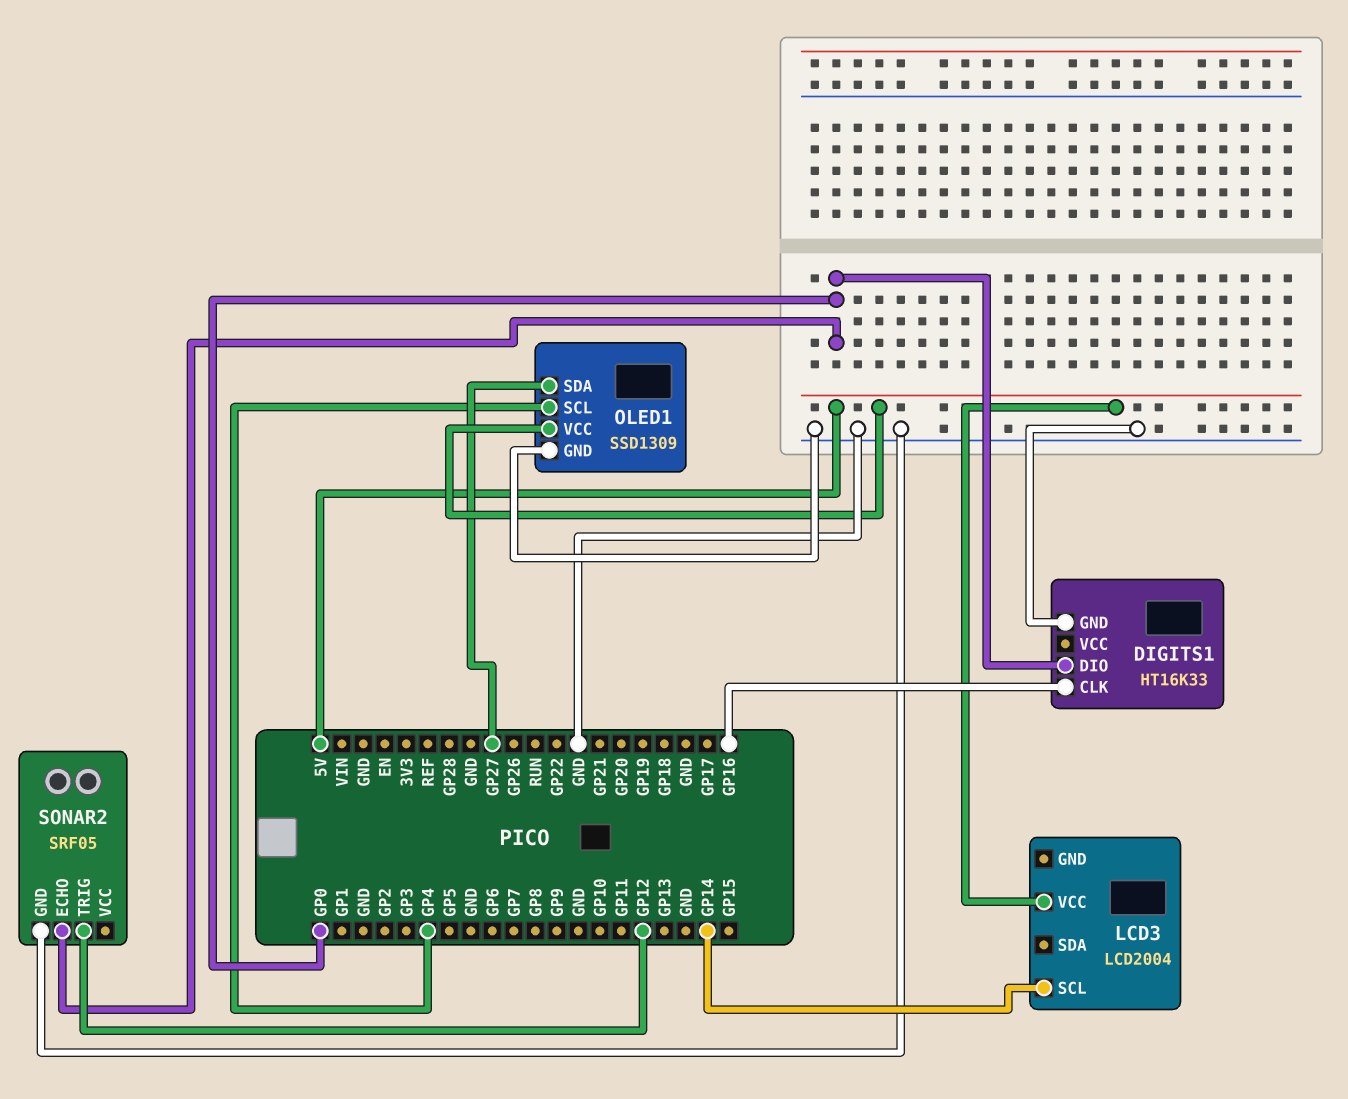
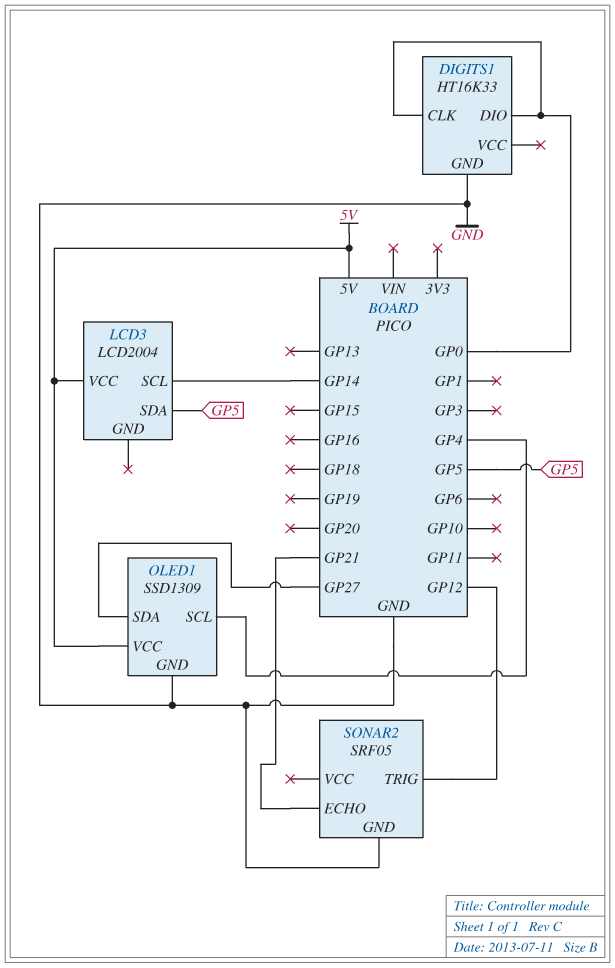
DIGITS1 pin CLK: GP16 -> GP0
LCD3 pin SDA: none -> GP5
SONAR2 pin ECHO: GP0 -> GP21

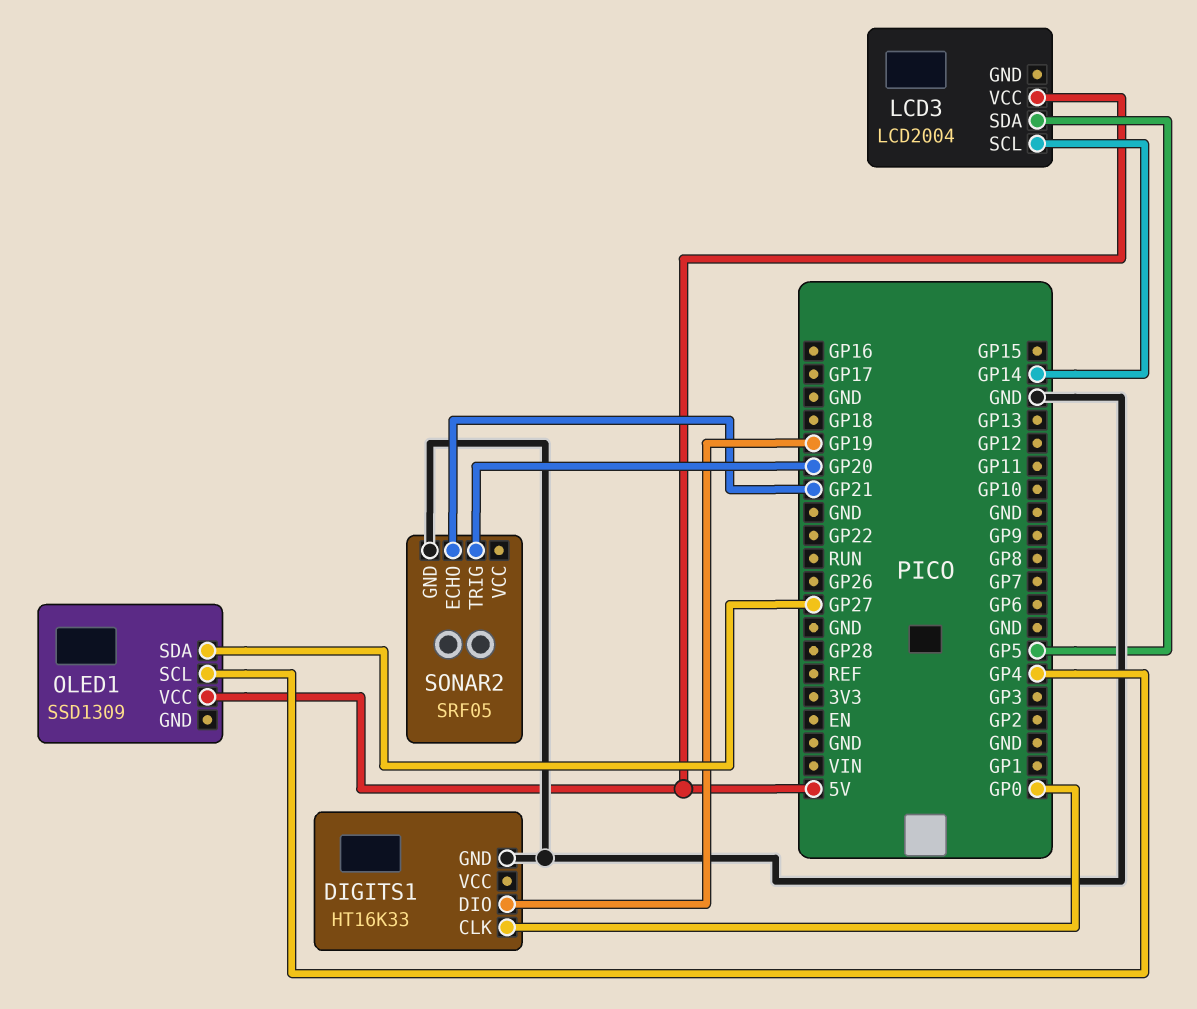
DIGITS1 pin DIO: GP0 -> GP19
OLED1 pin GND: GND -> none
SONAR2 pin TRIG: GP12 -> GP20

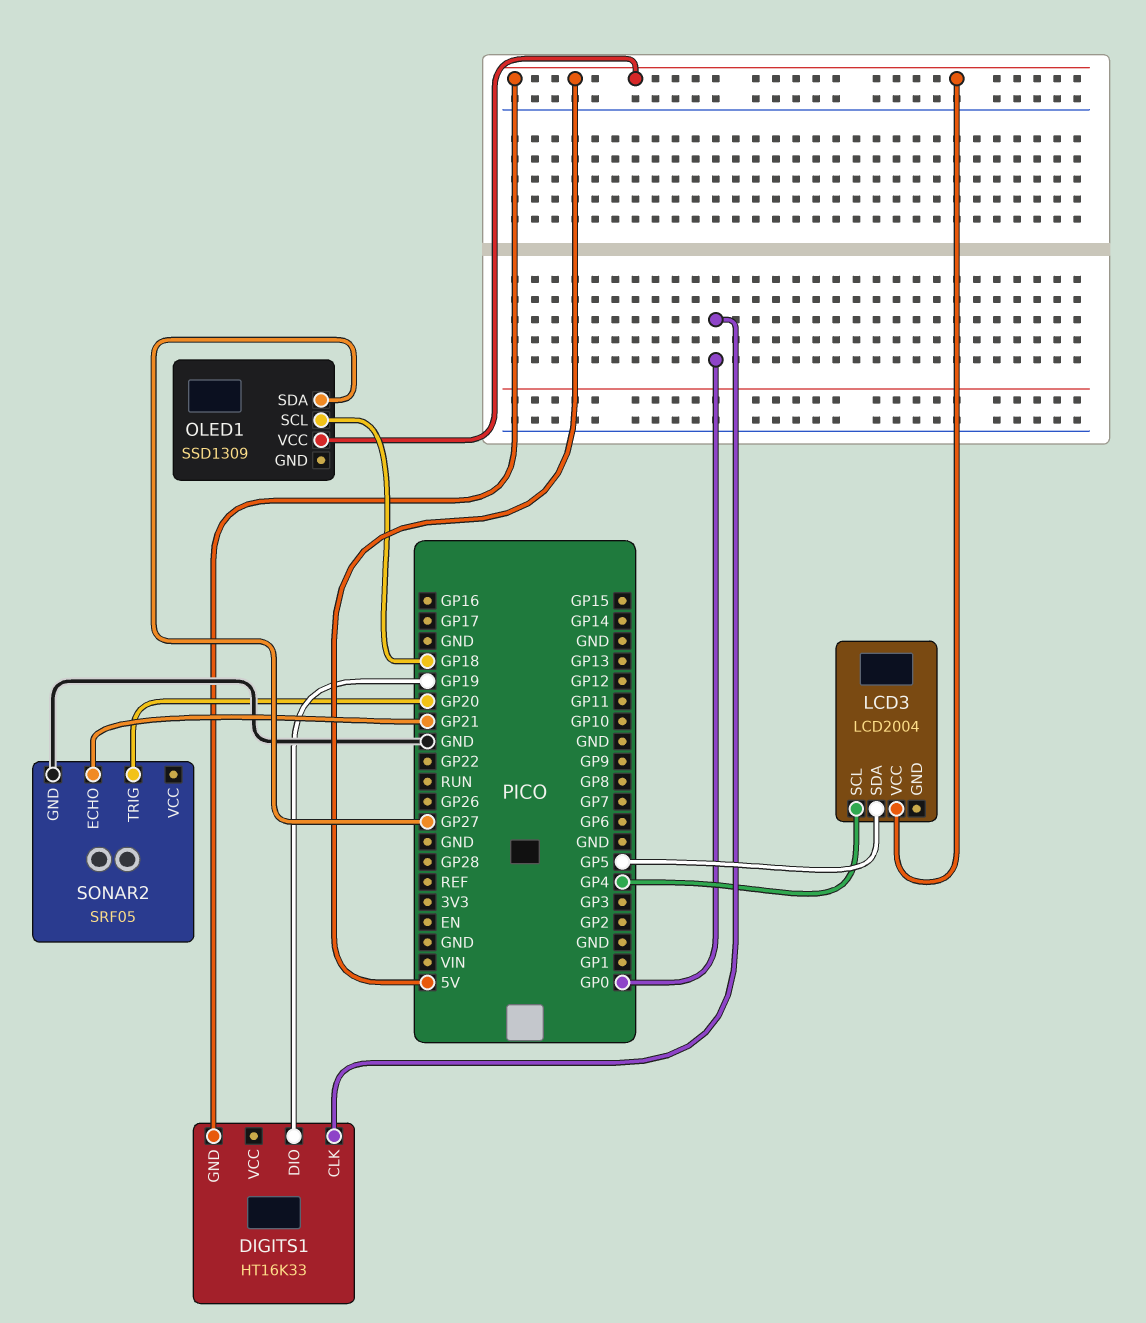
DIGITS1 pin GND: GND -> 5V
LCD3 pin SCL: GP14 -> GP4
OLED1 pin SCL: GP4 -> GP18

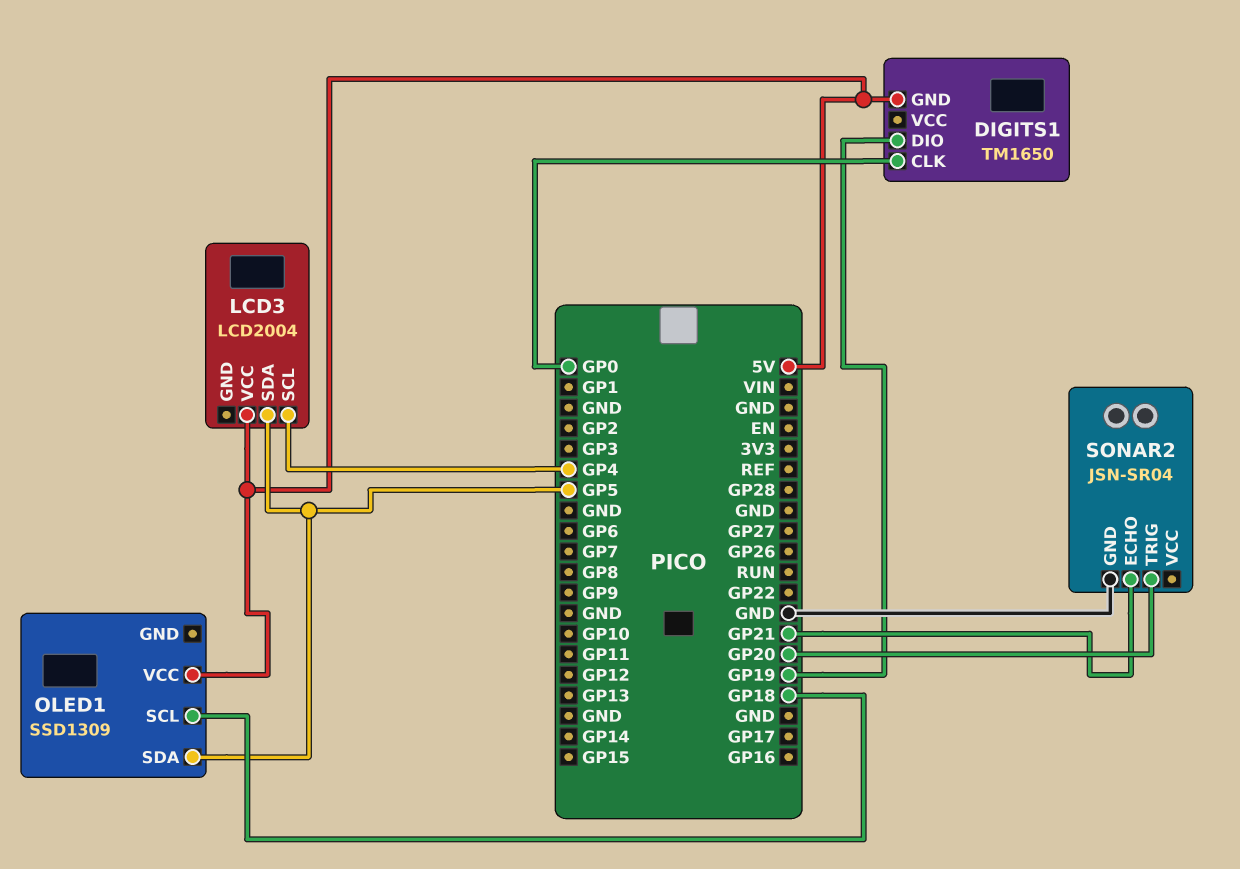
DIGITS1: HT16K33 -> TM1650
OLED1 pin SDA: GP27 -> GP5
SONAR2: SRF05 -> JSN-SR04

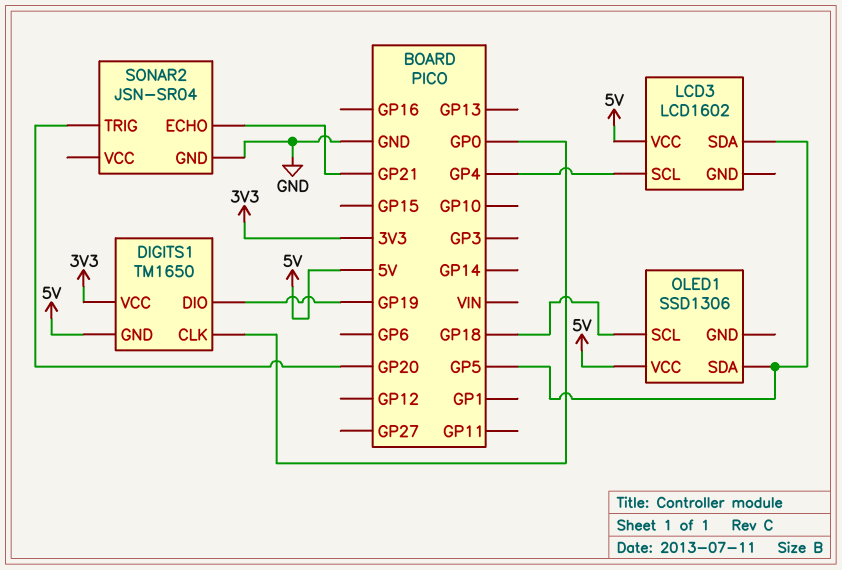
DIGITS1 pin VCC: none -> 3V3
LCD3: LCD2004 -> LCD1602
OLED1: SSD1309 -> SSD1306

